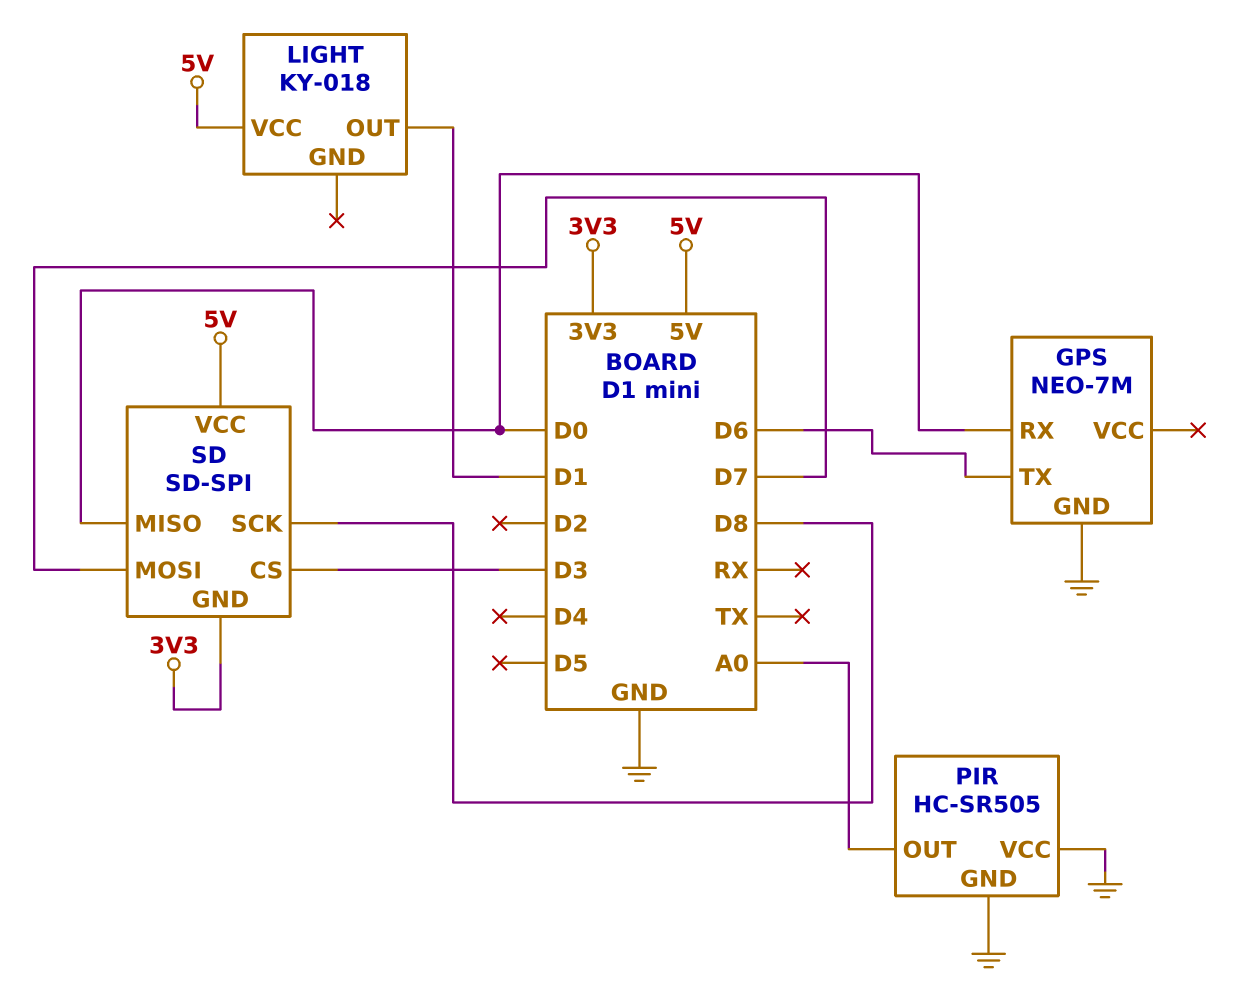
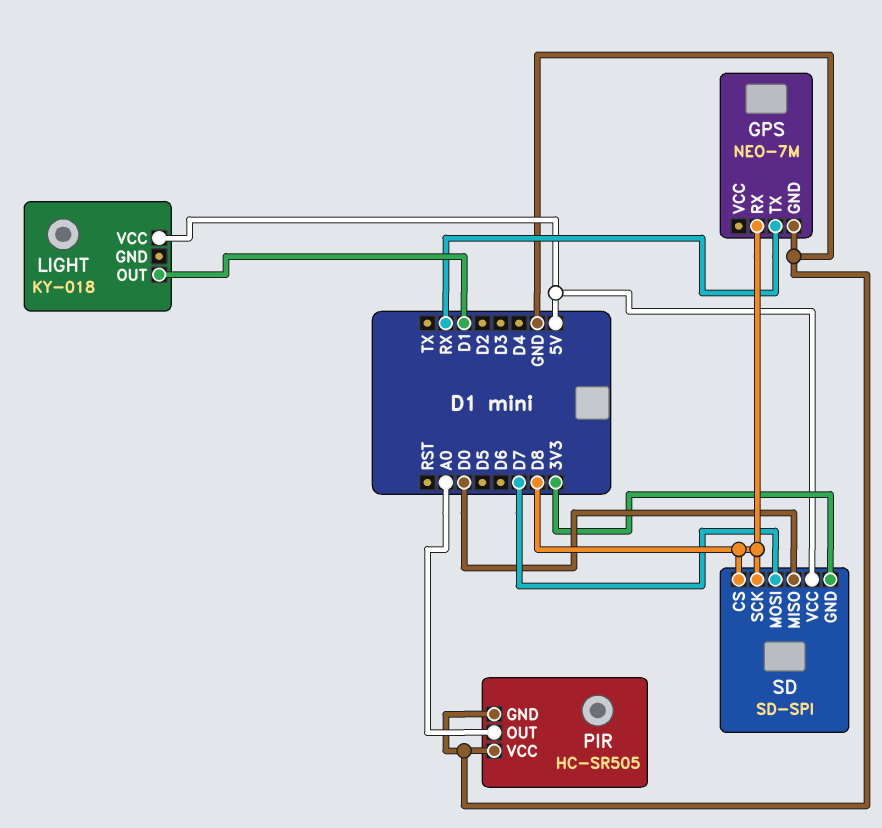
GPS pin RX: D0 -> D8
GPS pin TX: D6 -> RX
SD pin CS: D3 -> D8

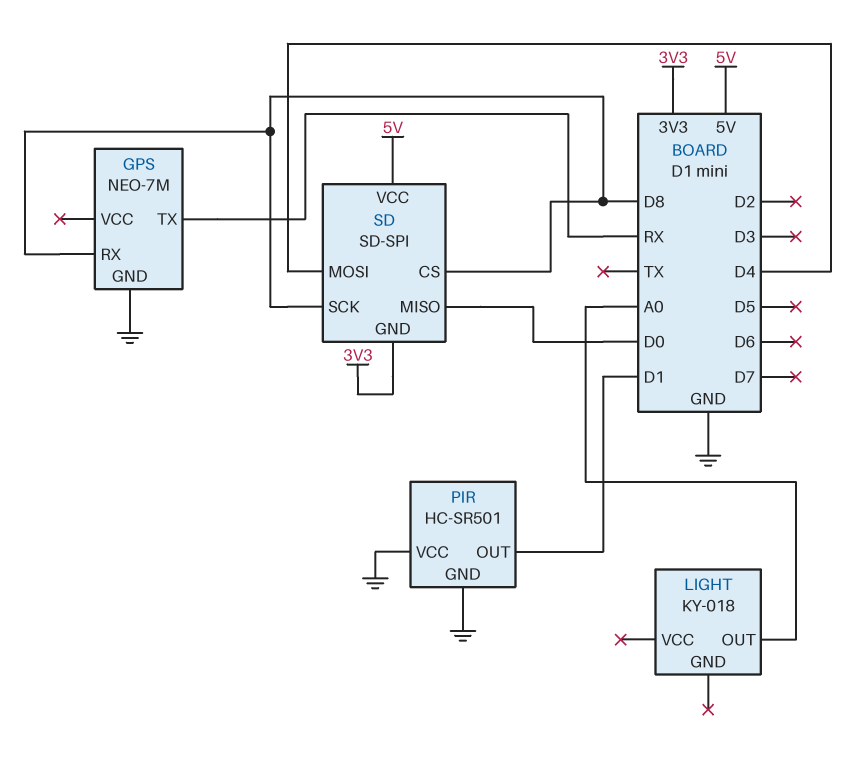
LIGHT pin OUT: D1 -> A0
LIGHT pin VCC: 5V -> none
PIR: HC-SR505 -> HC-SR501
PIR pin OUT: A0 -> D1
SD pin MOSI: D7 -> D4

